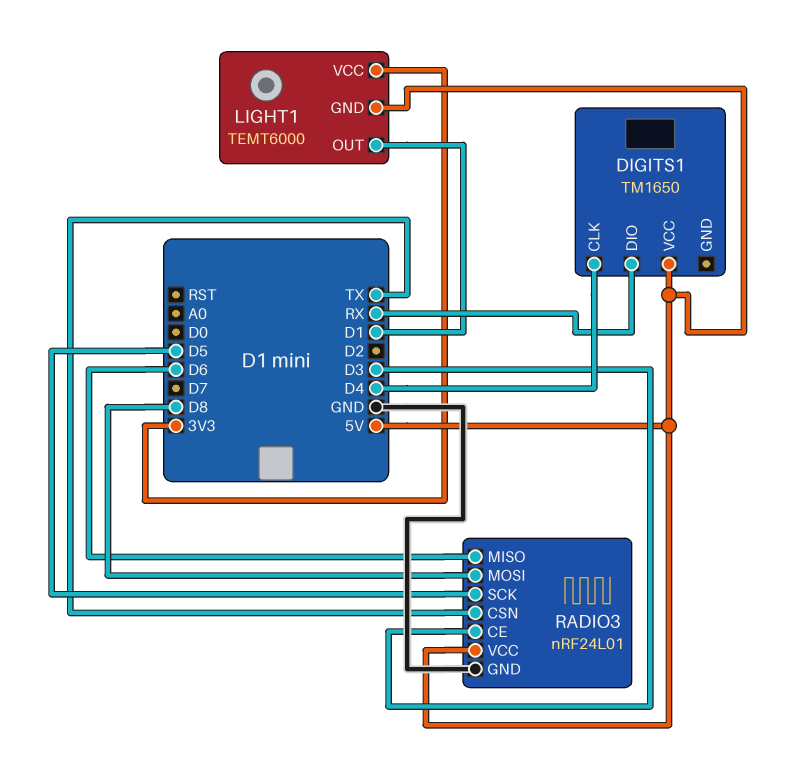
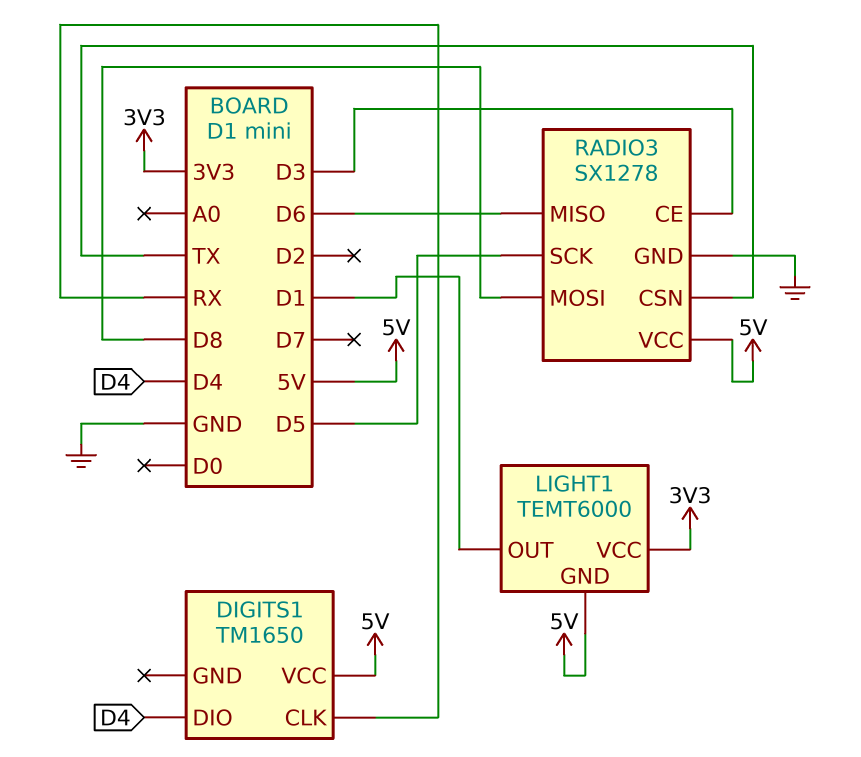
DIGITS1 pin CLK: D4 -> RX
DIGITS1 pin DIO: RX -> D4
RADIO3: nRF24L01 -> SX1278

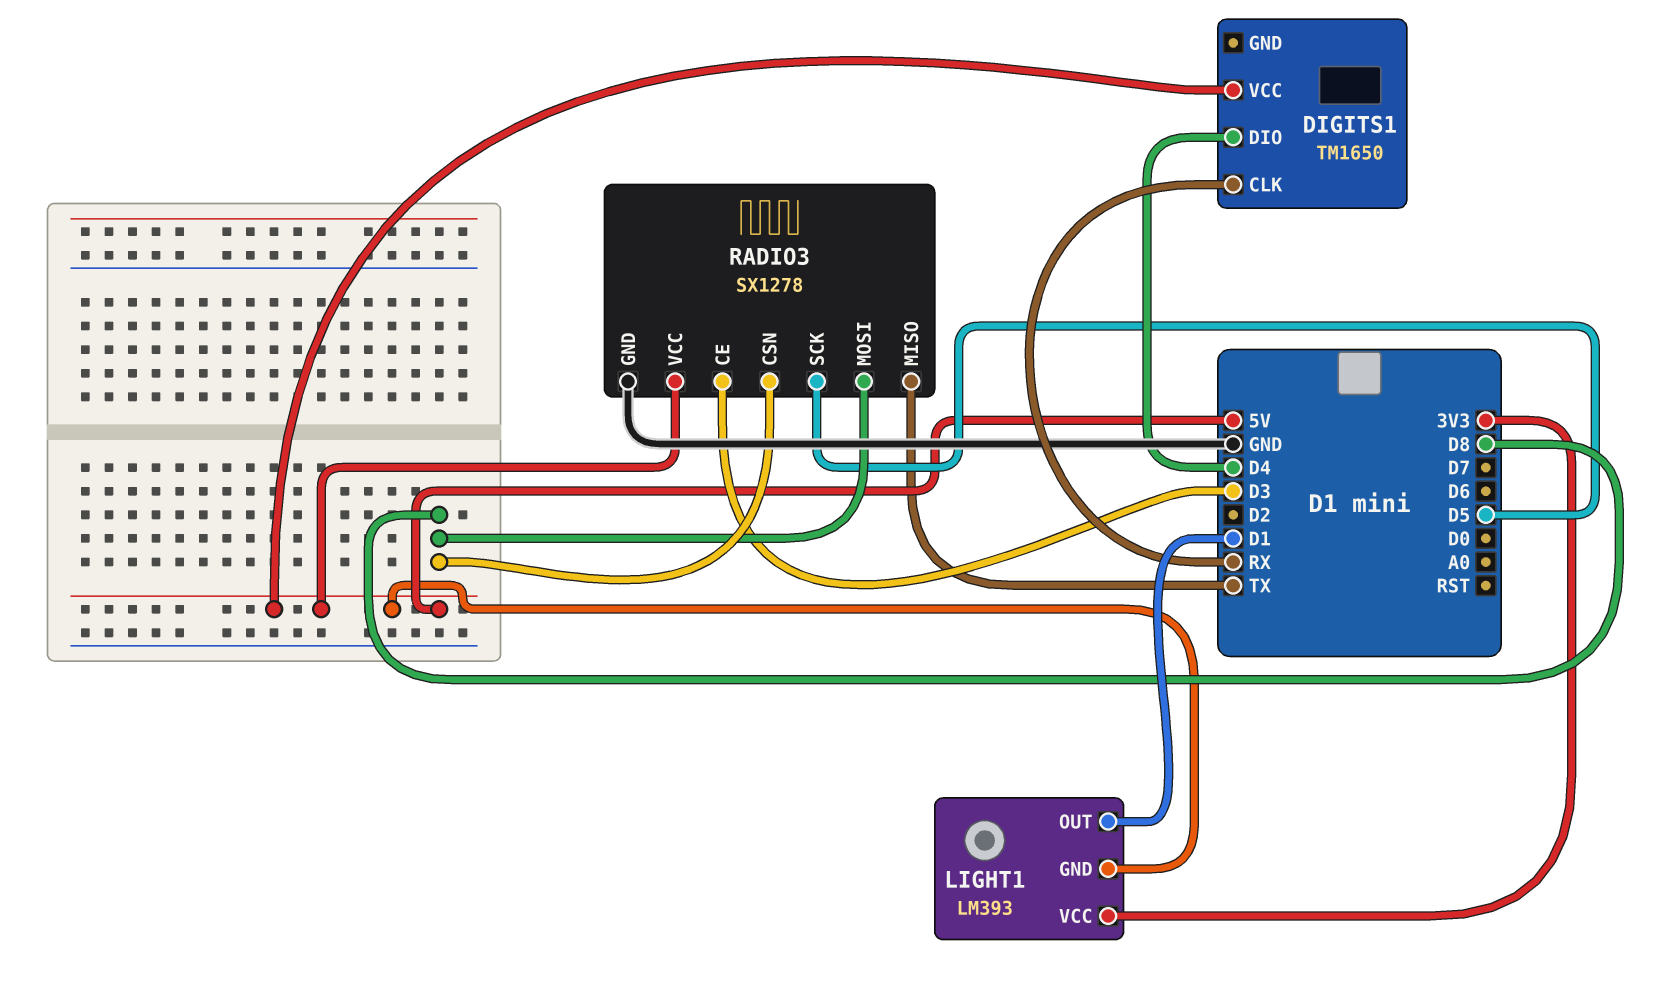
LIGHT1: TEMT6000 -> LM393
RADIO3 pin CSN: TX -> D8
RADIO3 pin MISO: D6 -> TX

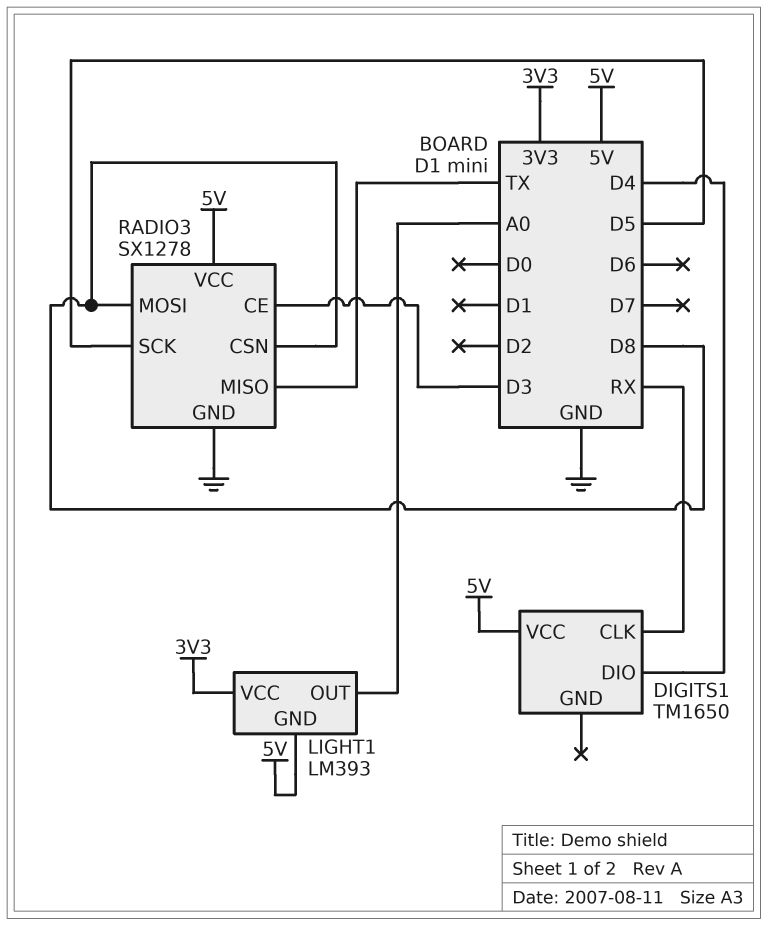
LIGHT1 pin OUT: D1 -> A0

